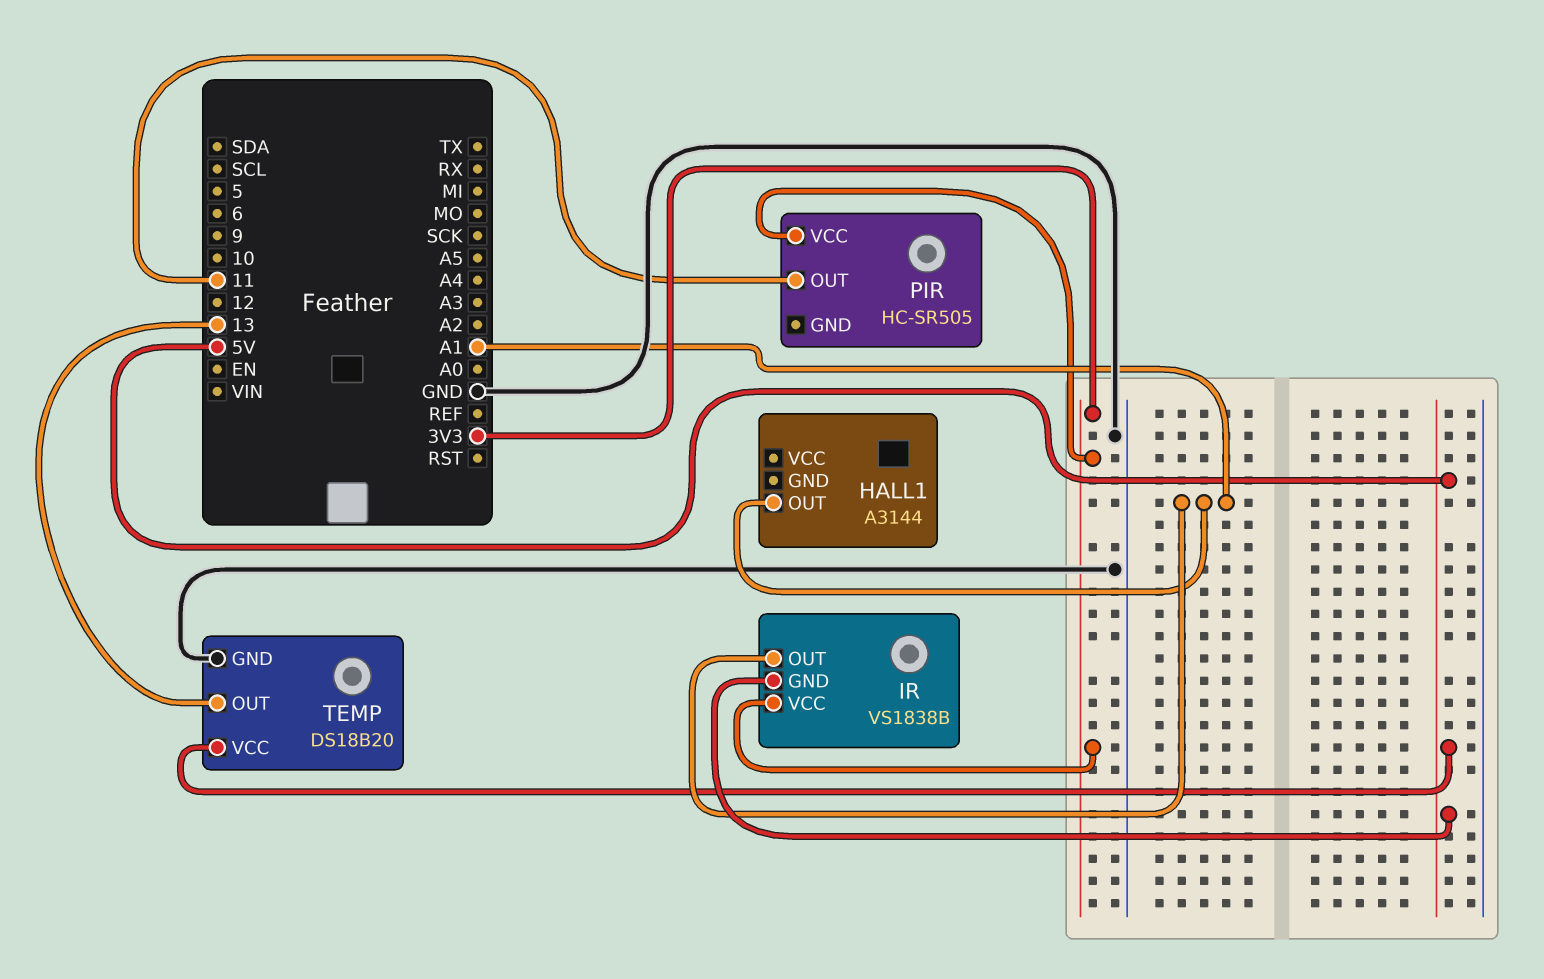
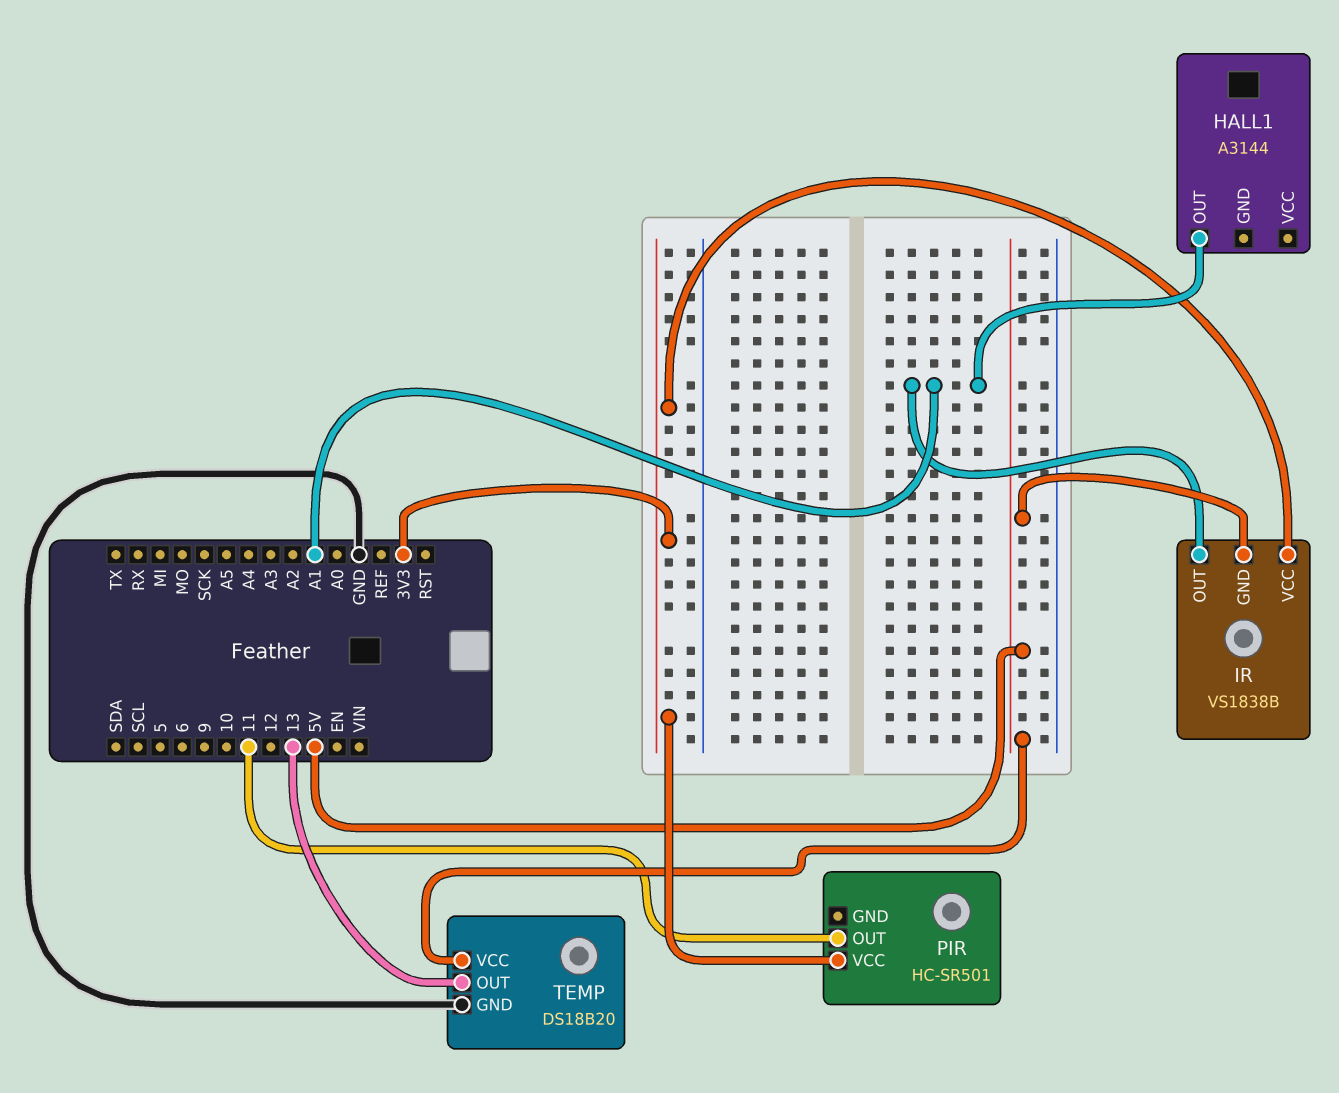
PIR: HC-SR505 -> HC-SR501

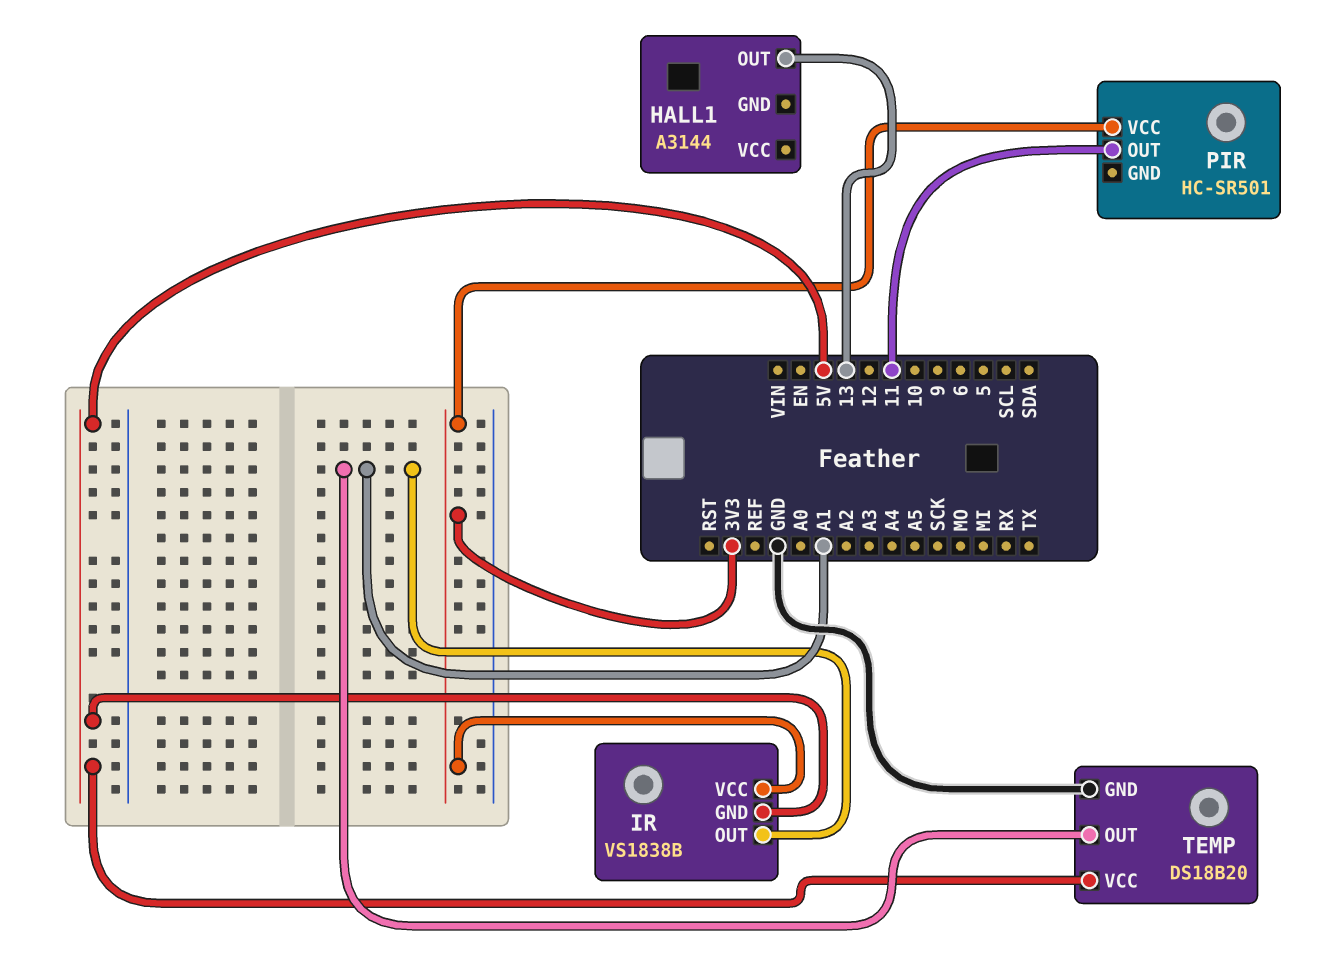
HALL1 pin OUT: A1 -> 13
TEMP pin OUT: 13 -> A1

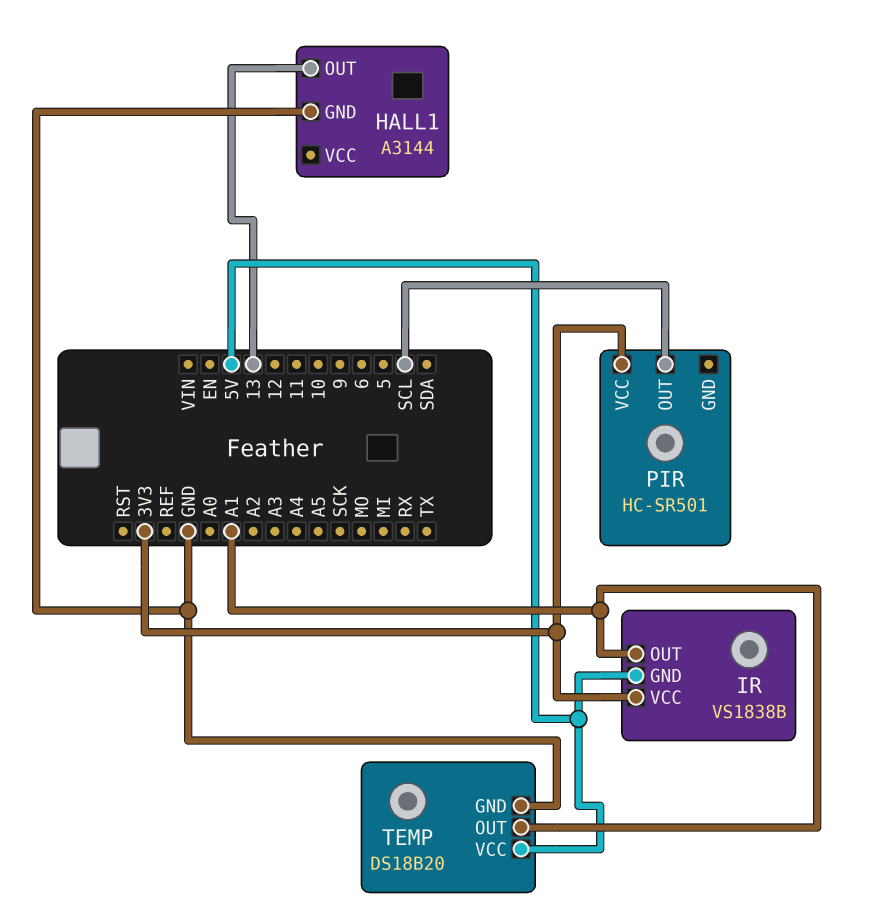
HALL1 pin GND: none -> GND
PIR pin OUT: 11 -> SCL

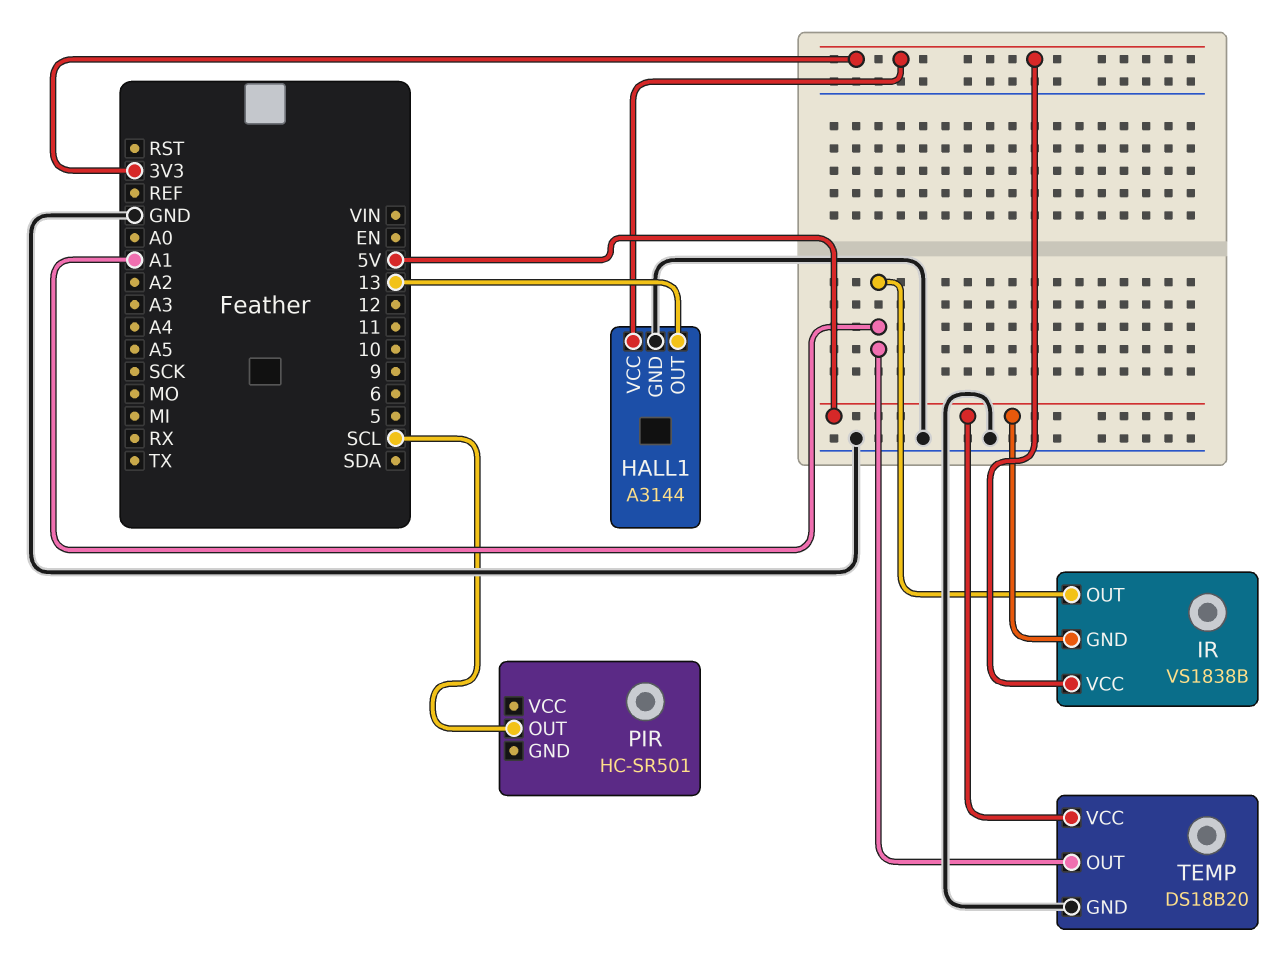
HALL1 pin VCC: none -> 3V3
PIR pin VCC: 3V3 -> none

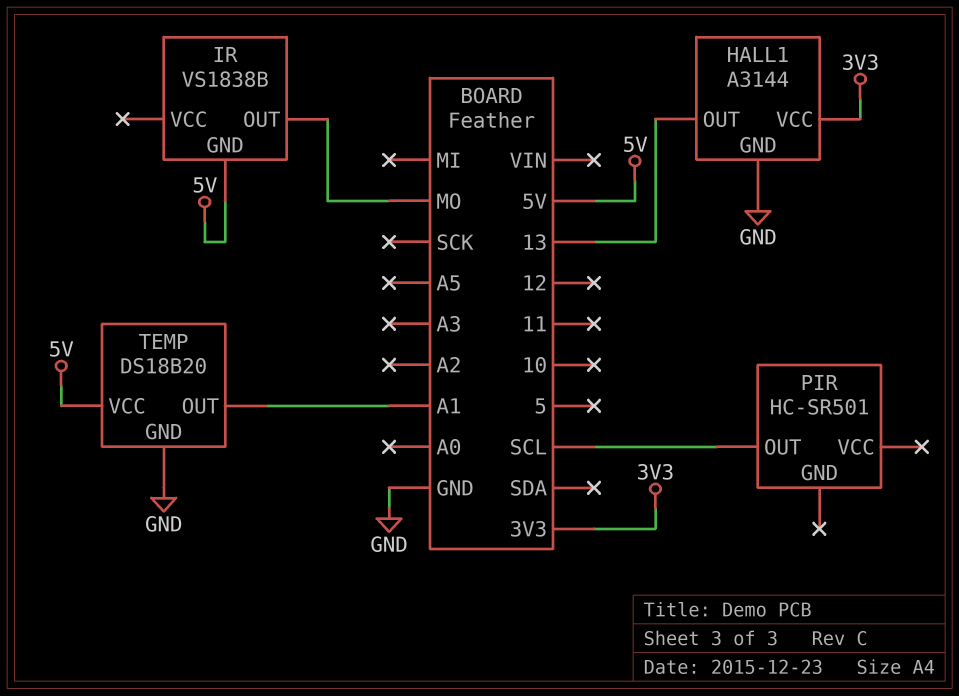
IR pin OUT: A1 -> MO
IR pin VCC: 3V3 -> none

